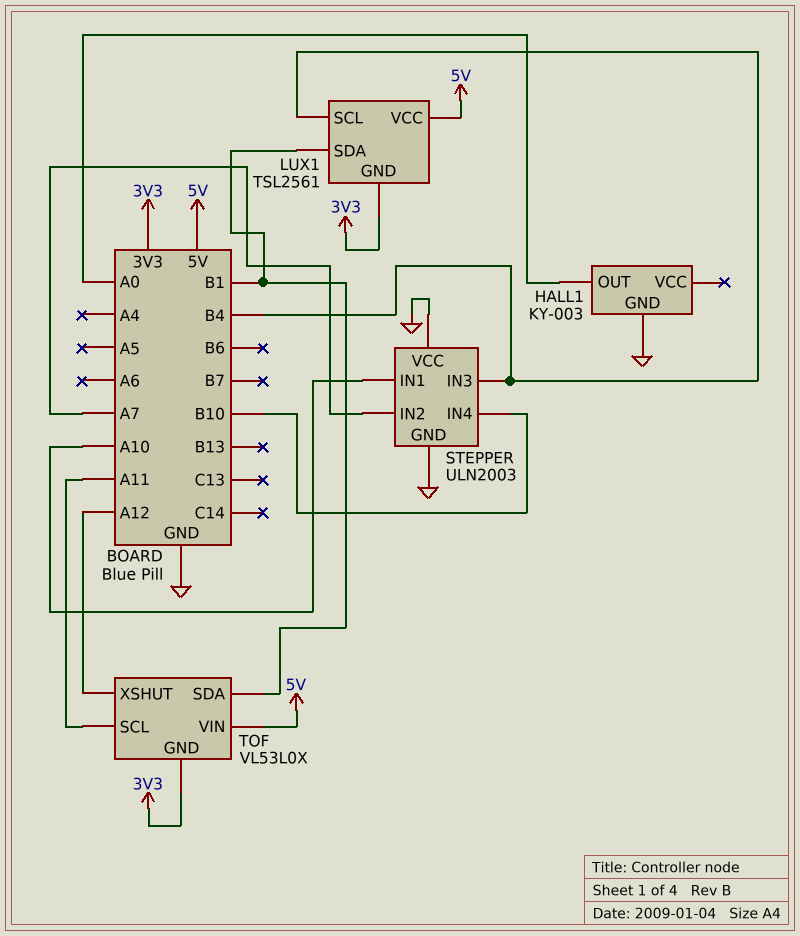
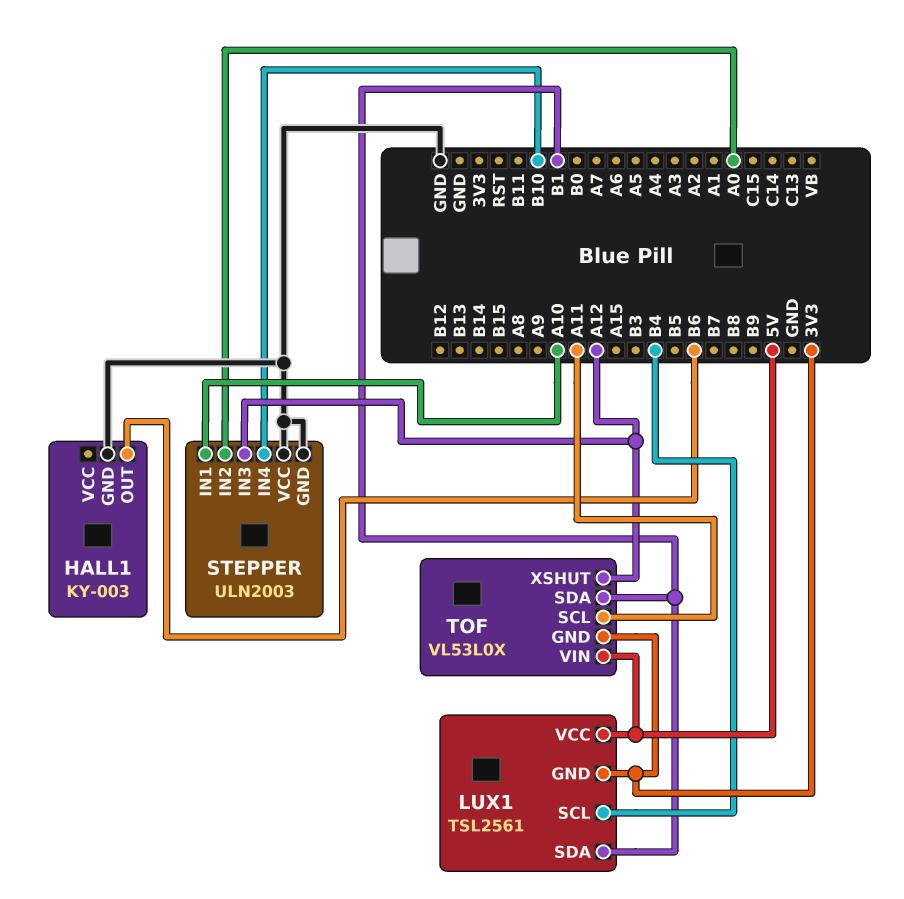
HALL1 pin OUT: A0 -> B6
STEPPER pin IN2: A7 -> A0
STEPPER pin IN3: B4 -> A12

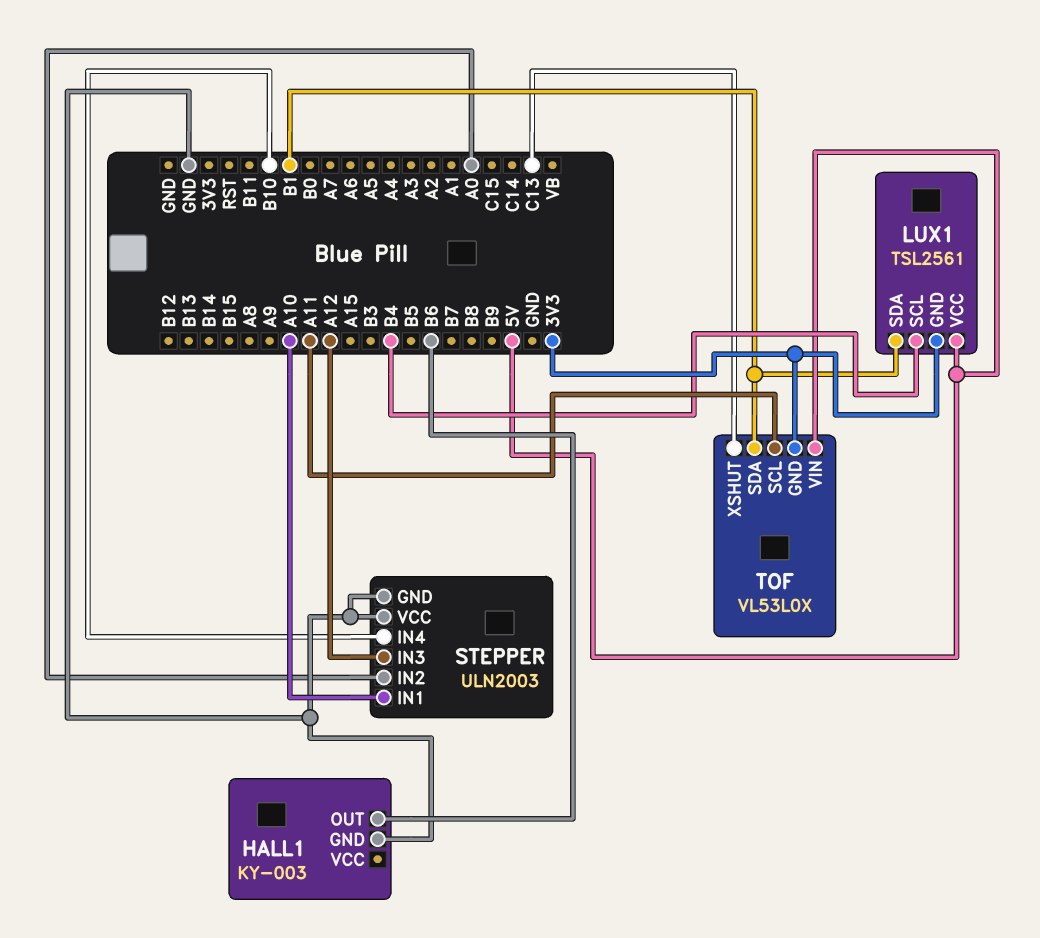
TOF pin XSHUT: A12 -> C13

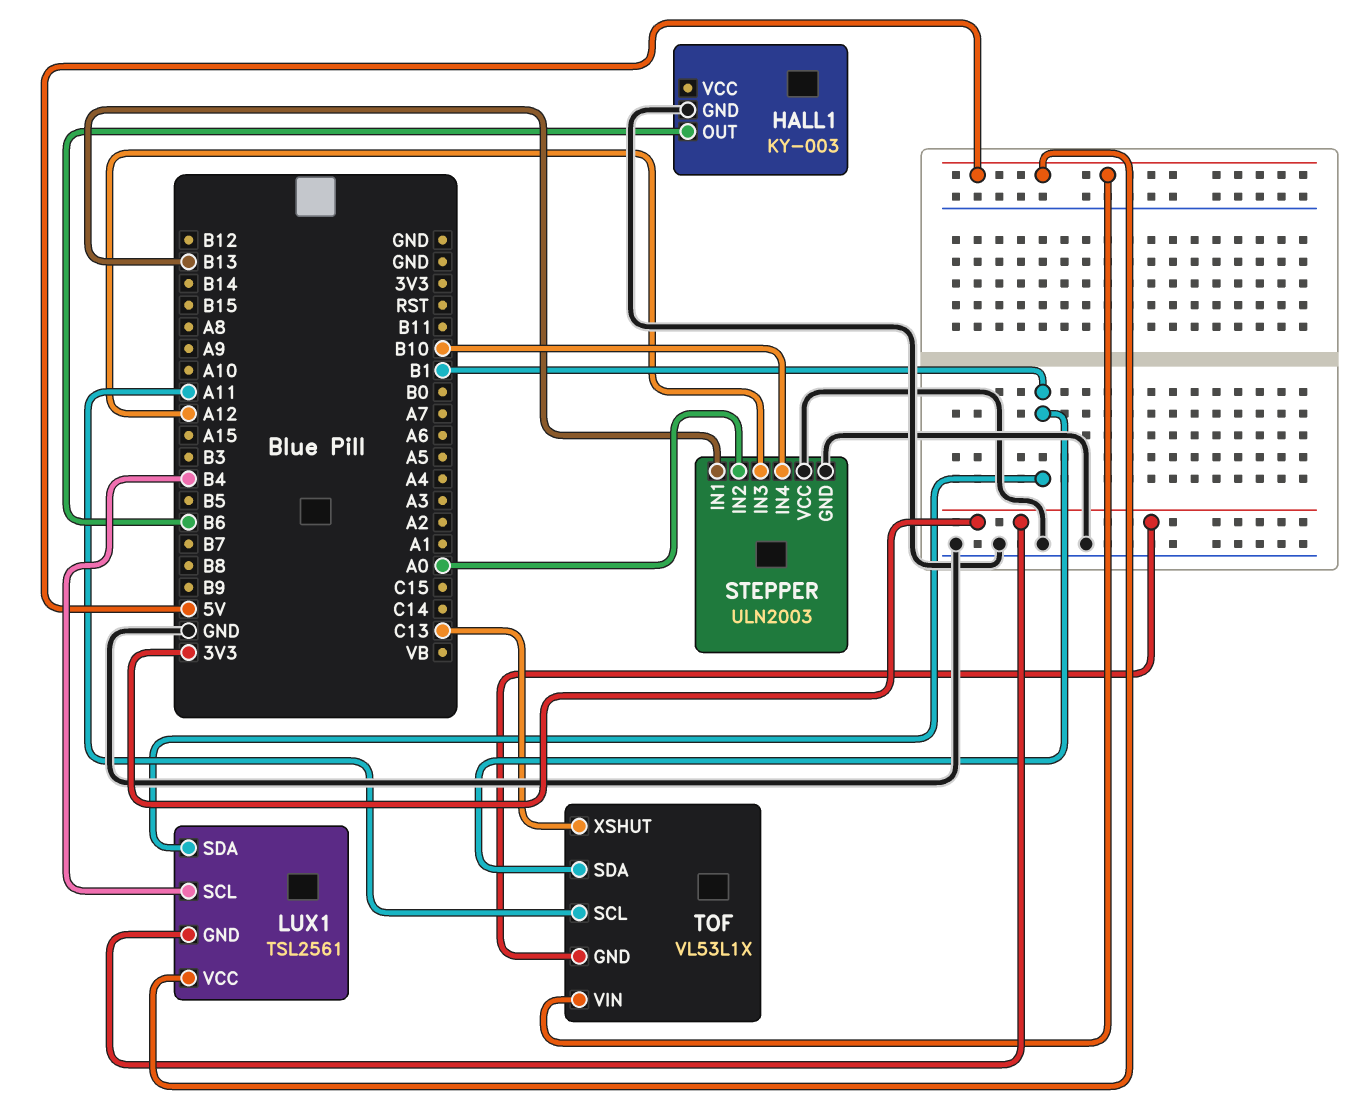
STEPPER pin IN1: A10 -> B13
TOF: VL53L0X -> VL53L1X

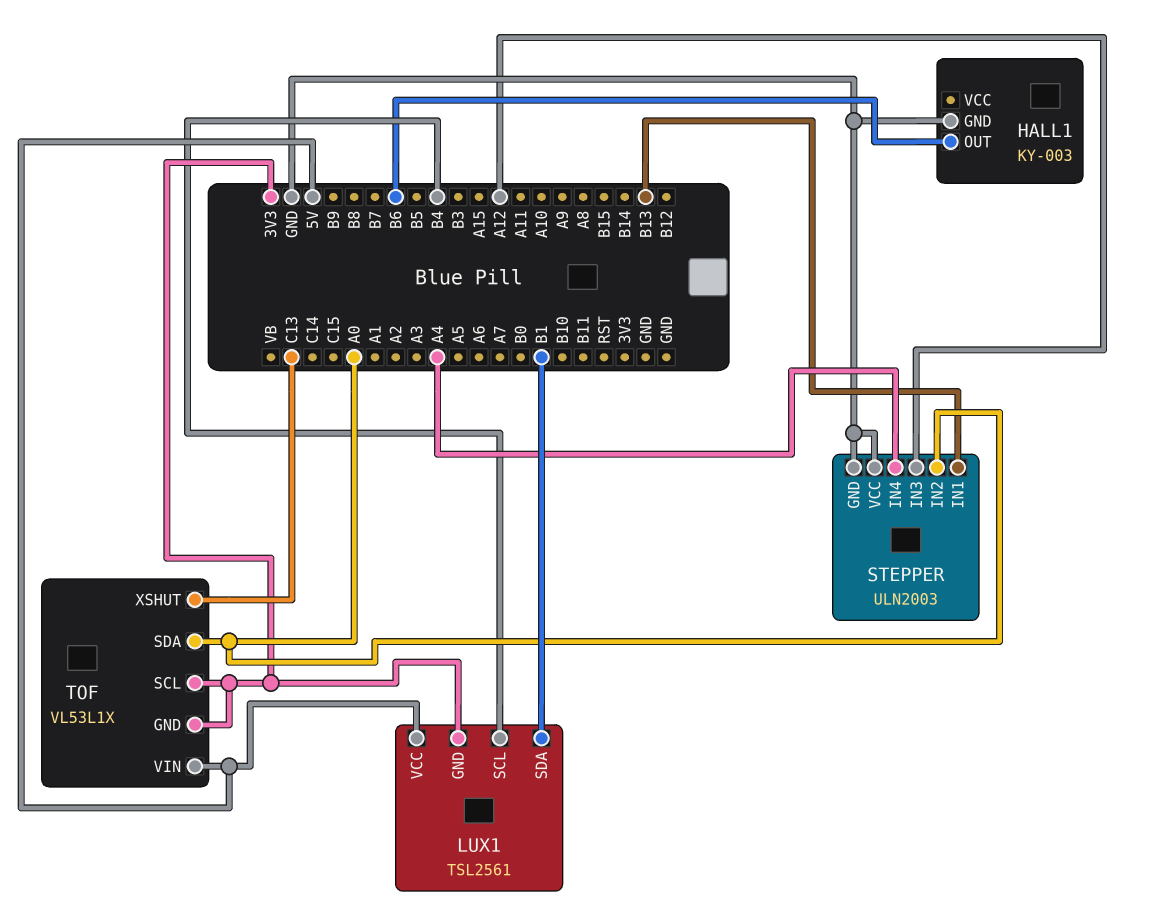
STEPPER pin IN4: B10 -> A4
TOF pin SCL: A11 -> 3V3
TOF pin SDA: B1 -> A0

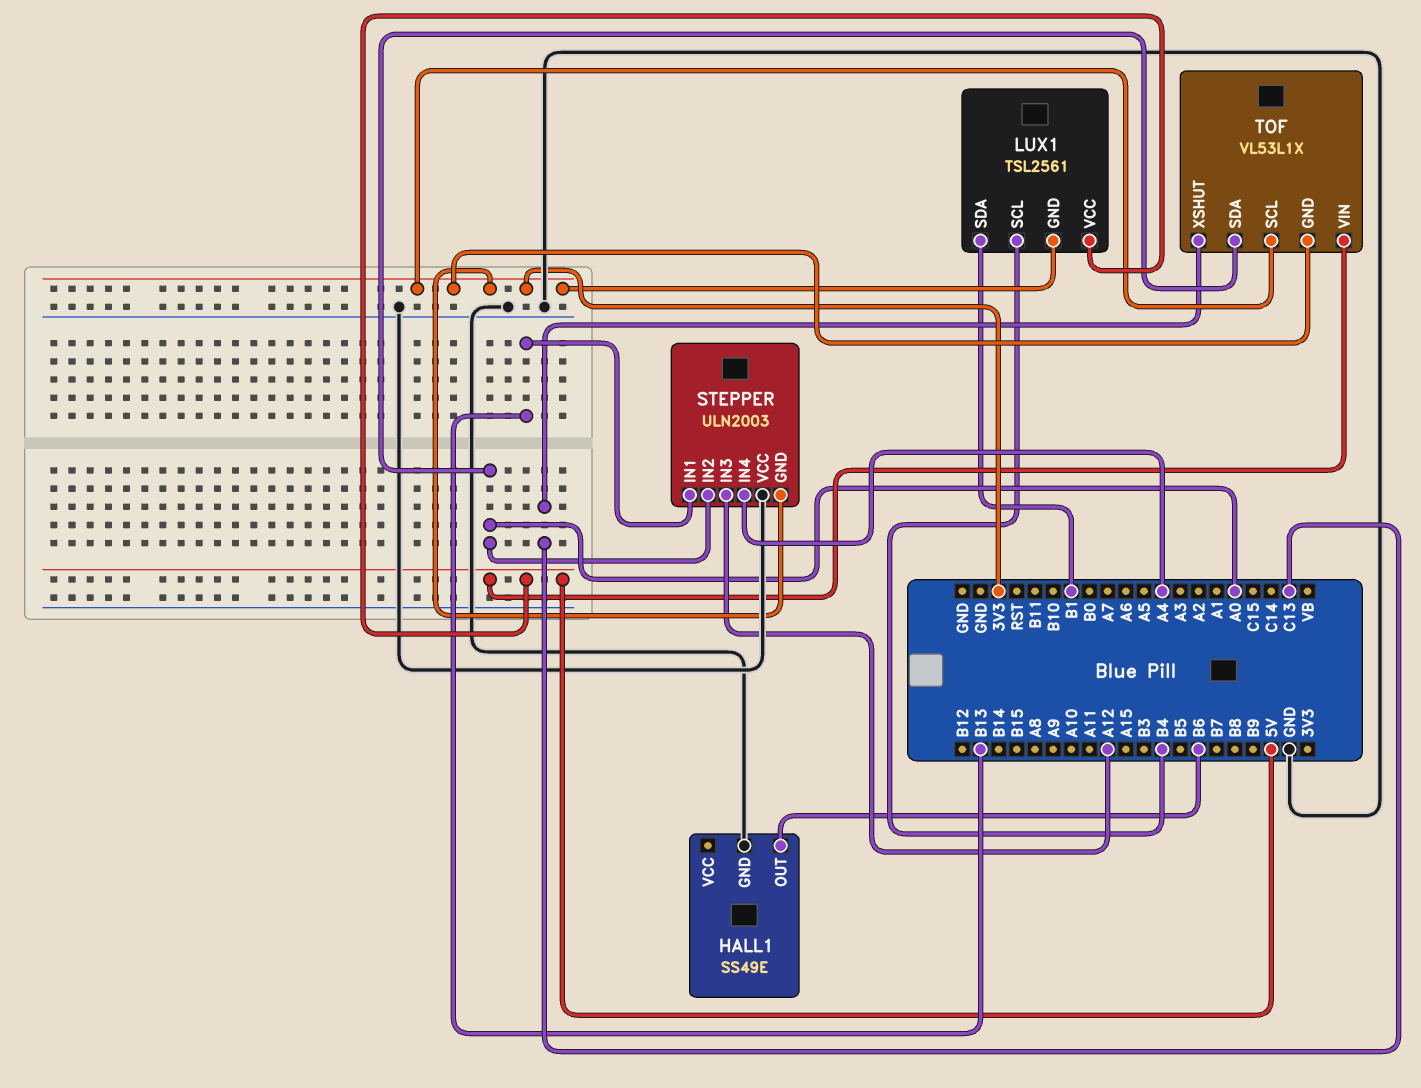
HALL1: KY-003 -> SS49E
STEPPER pin GND: GND -> 3V3

